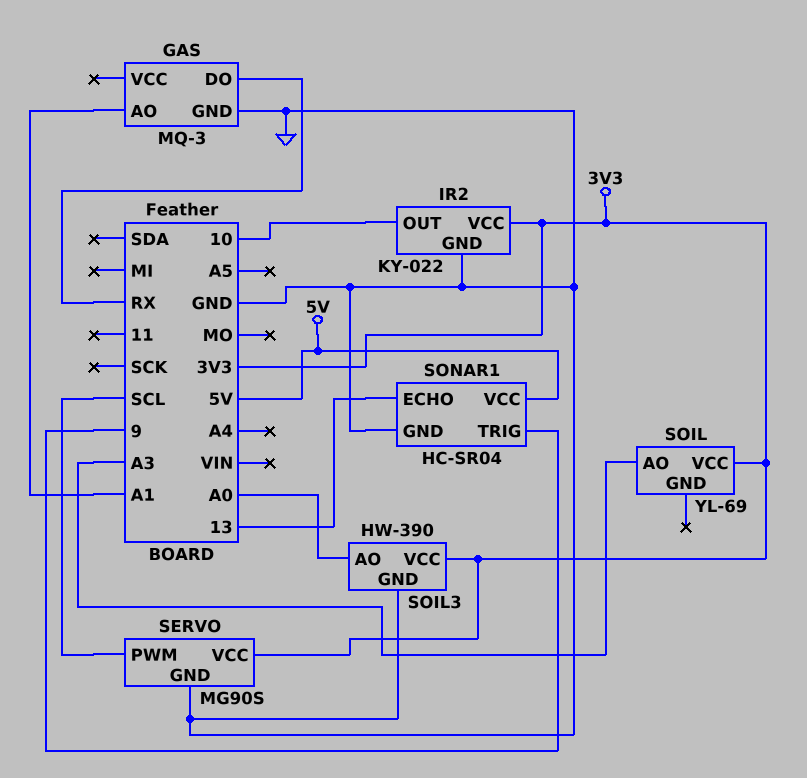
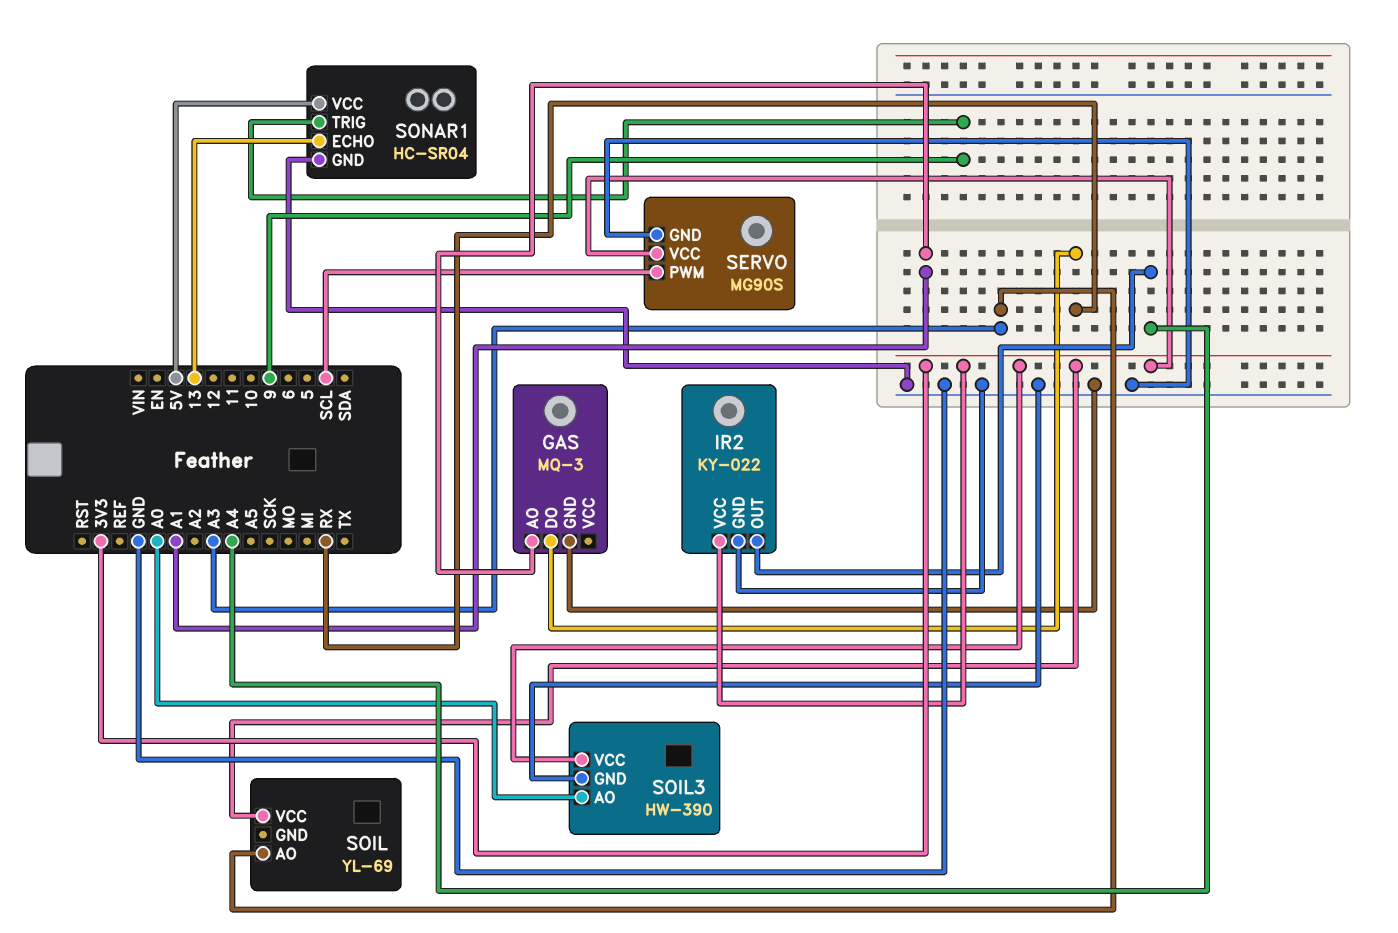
IR2 pin OUT: 10 -> A4

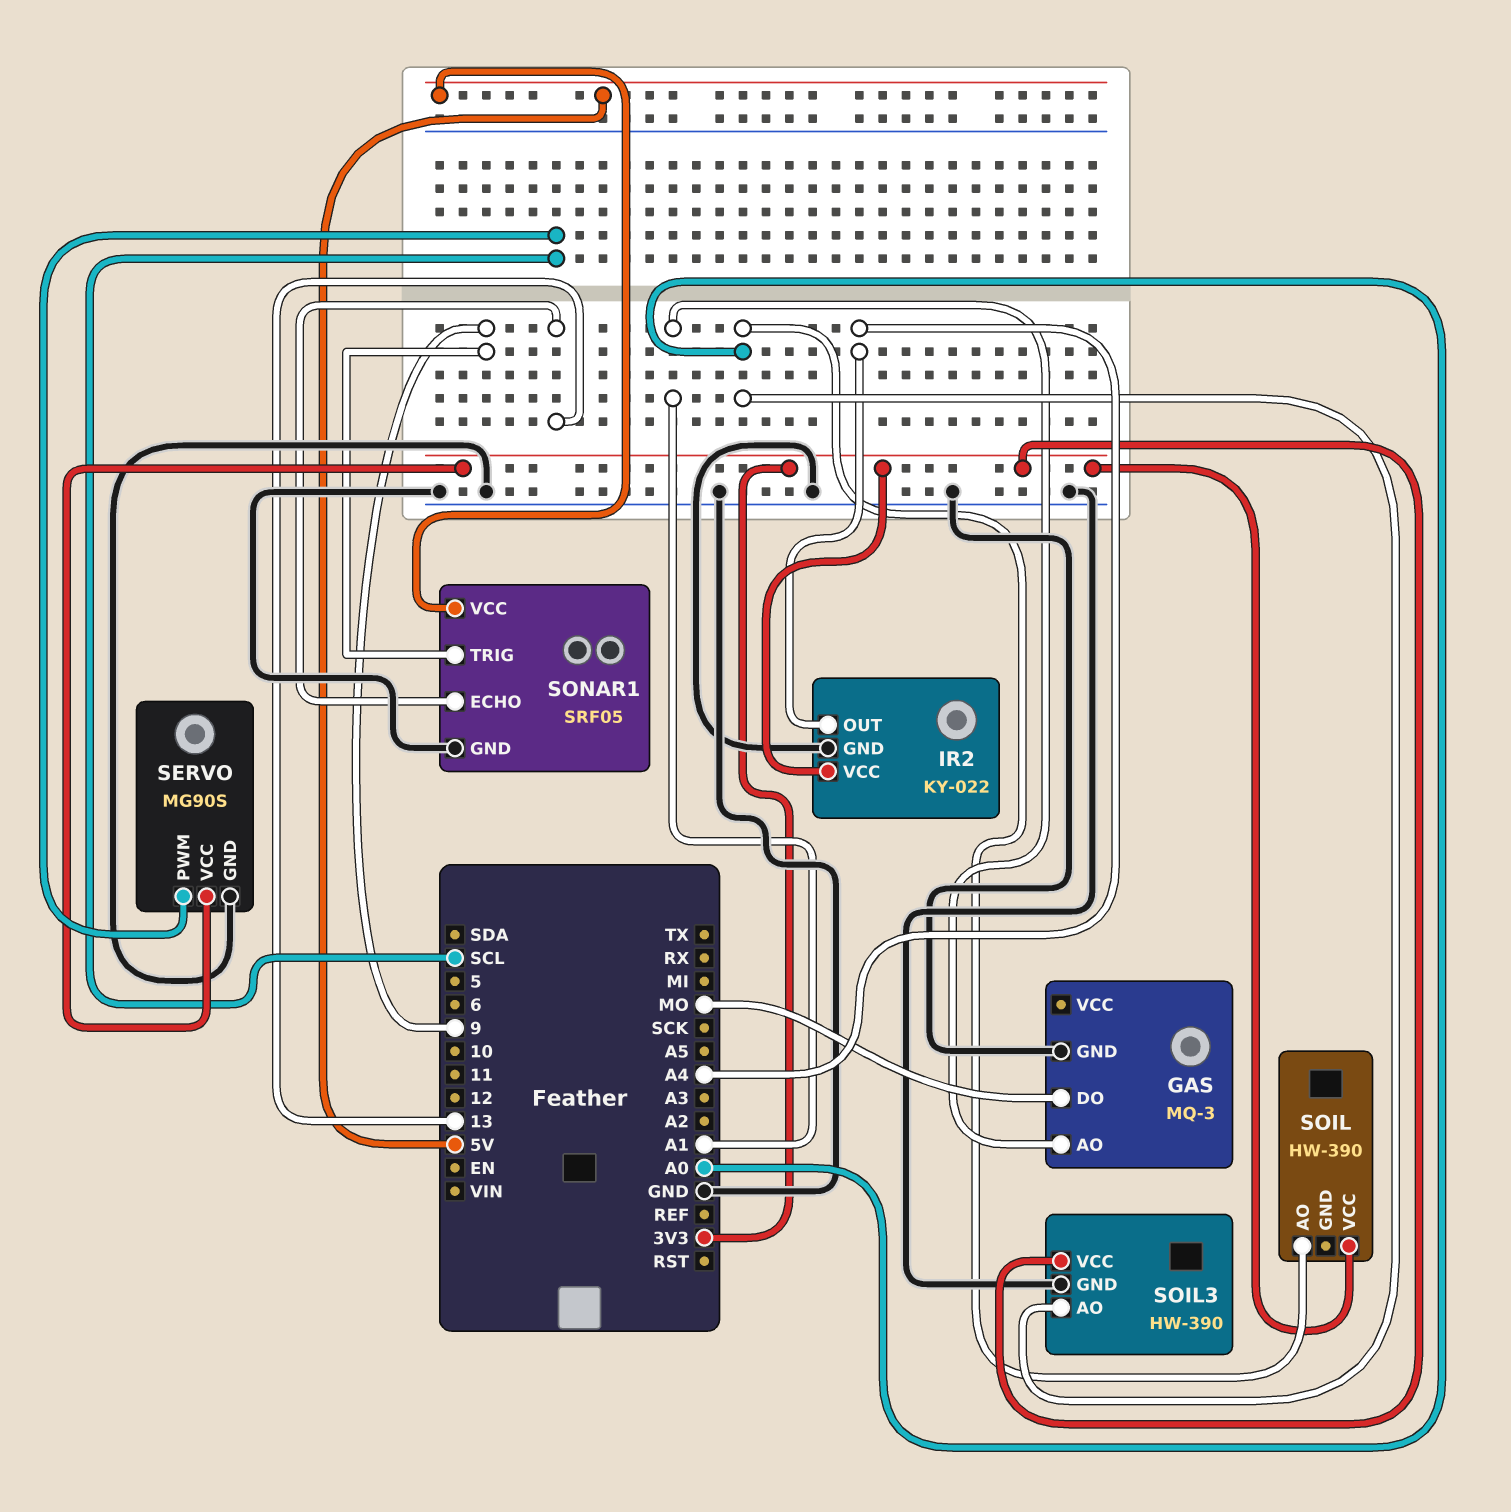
GAS pin DO: RX -> MO
SOIL: YL-69 -> HW-390
SOIL pin AO: A3 -> A0
SONAR1: HC-SR04 -> SRF05

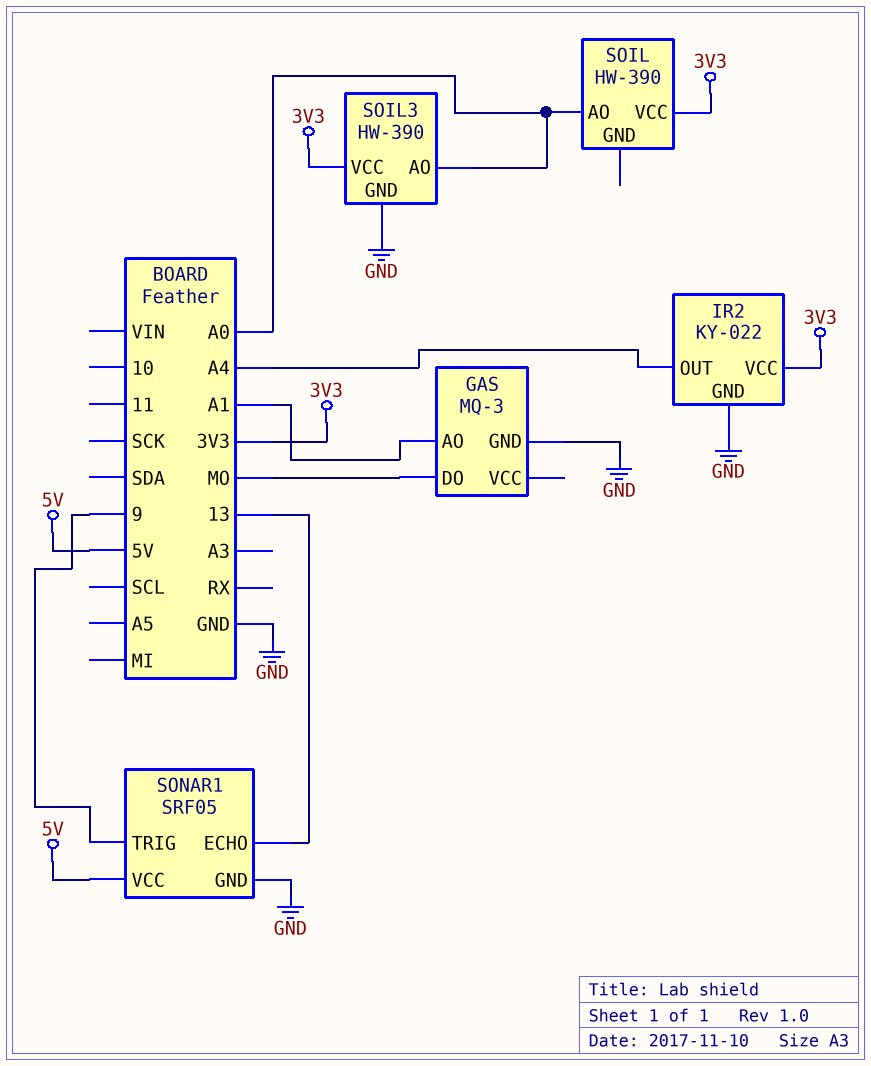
SERVO: MG90S -> none
SERVO pin GND: GND -> none
SERVO pin PWM: SCL -> none
SERVO pin VCC: 3V3 -> none

